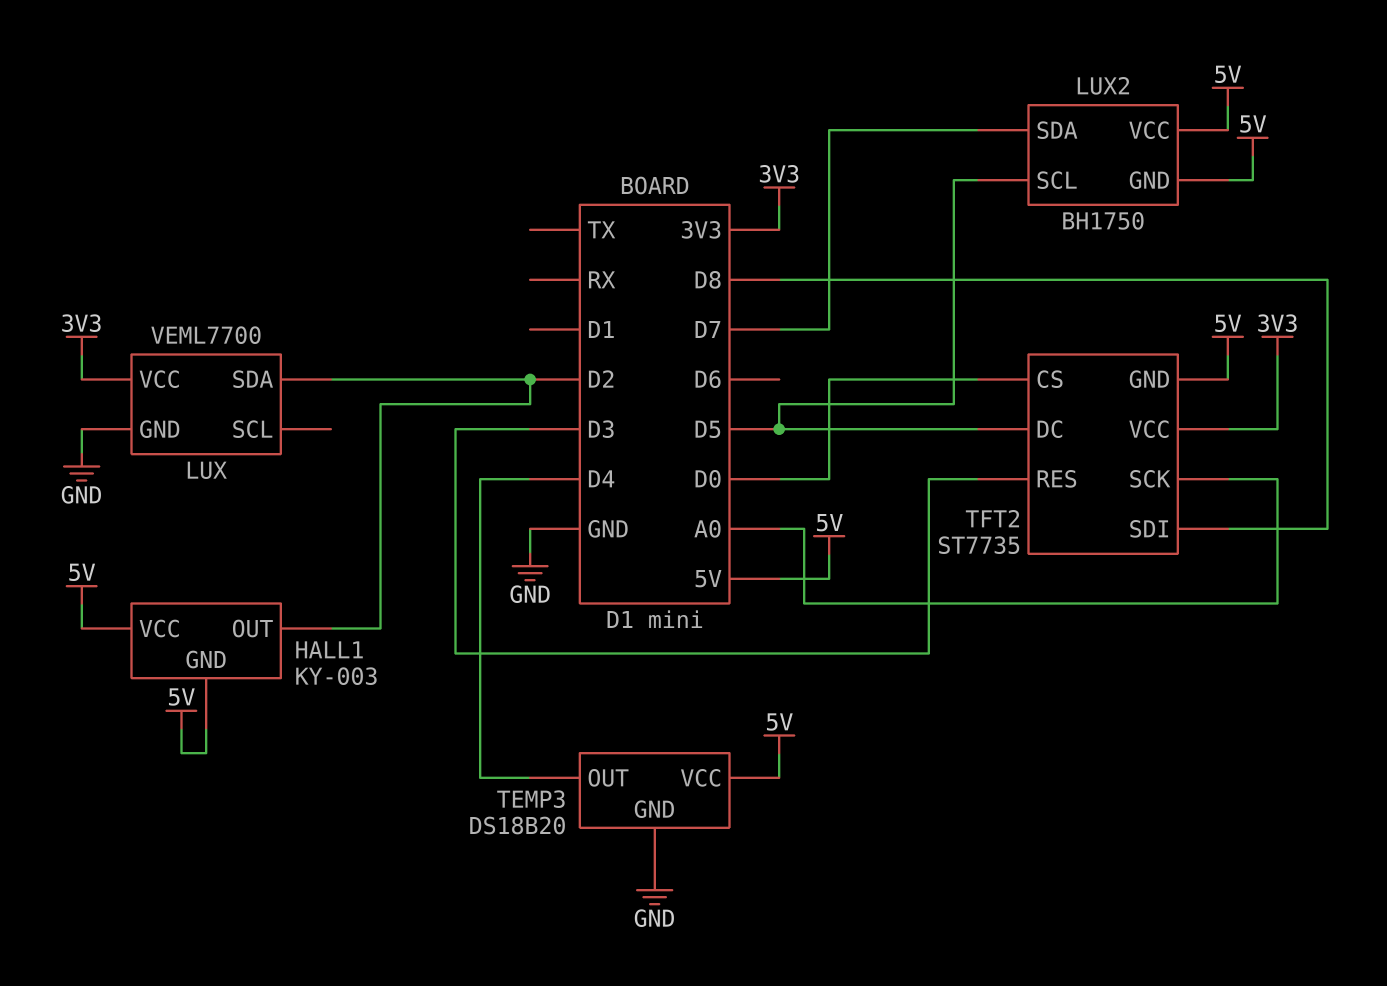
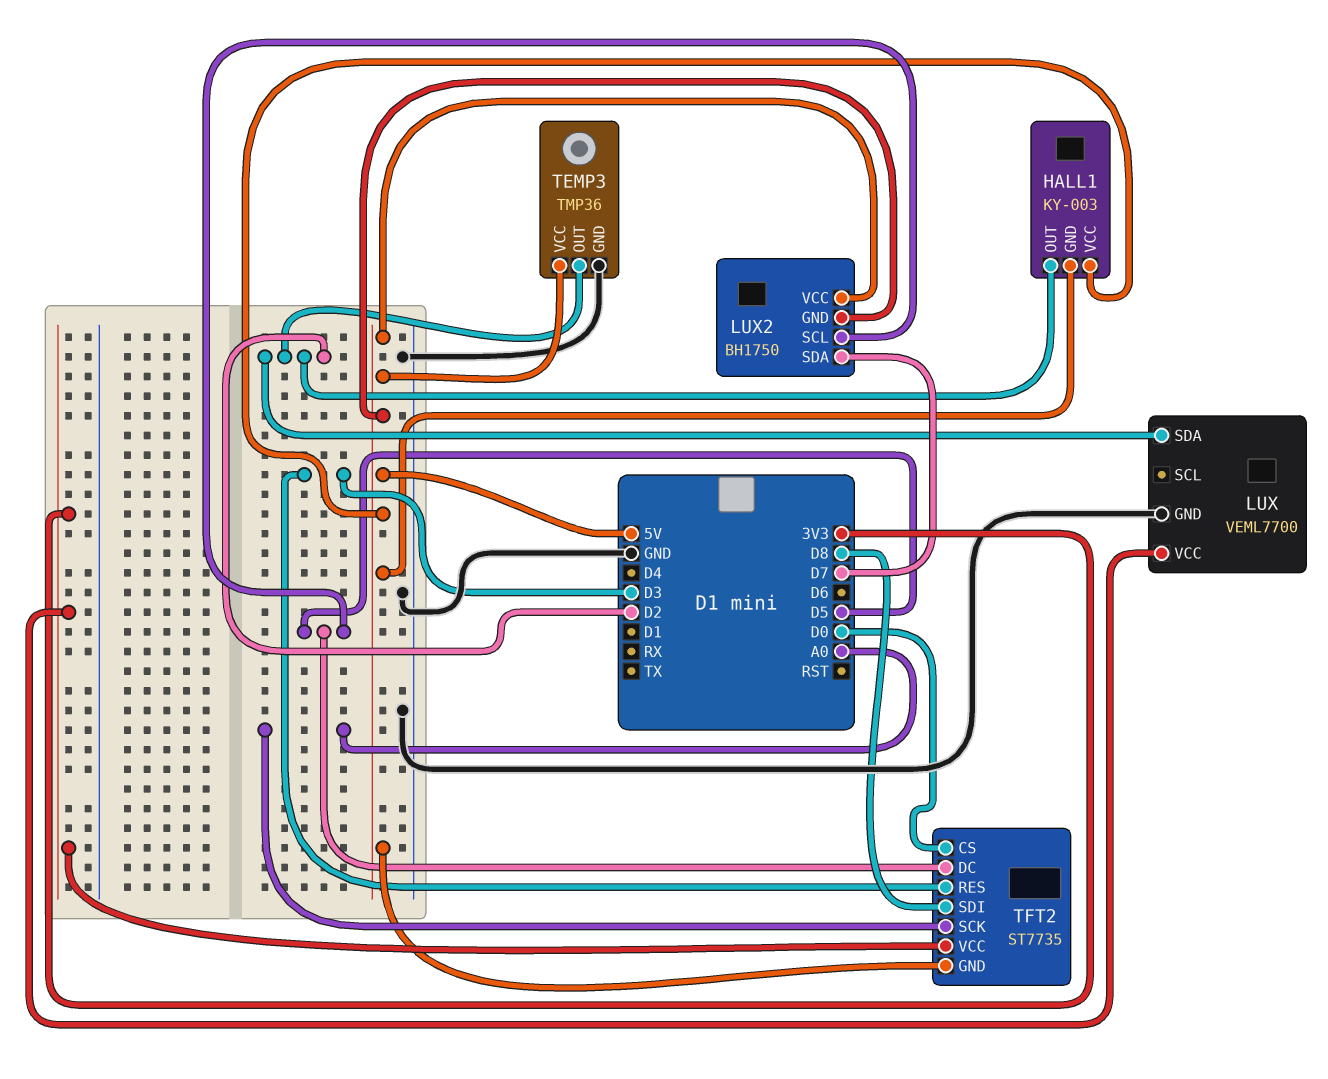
TEMP3: DS18B20 -> TMP36
TEMP3 pin OUT: D4 -> D2

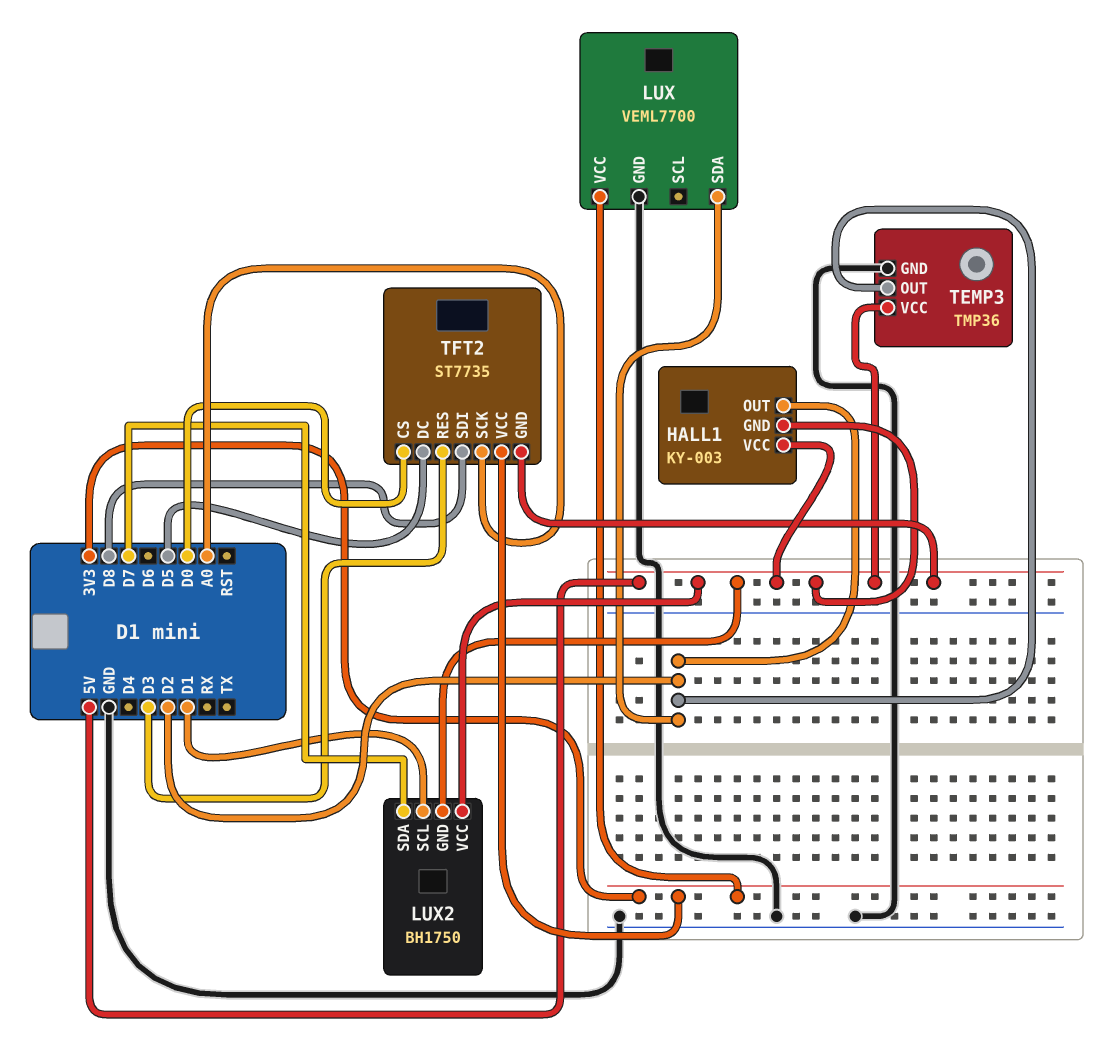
LUX2 pin SCL: D5 -> D1

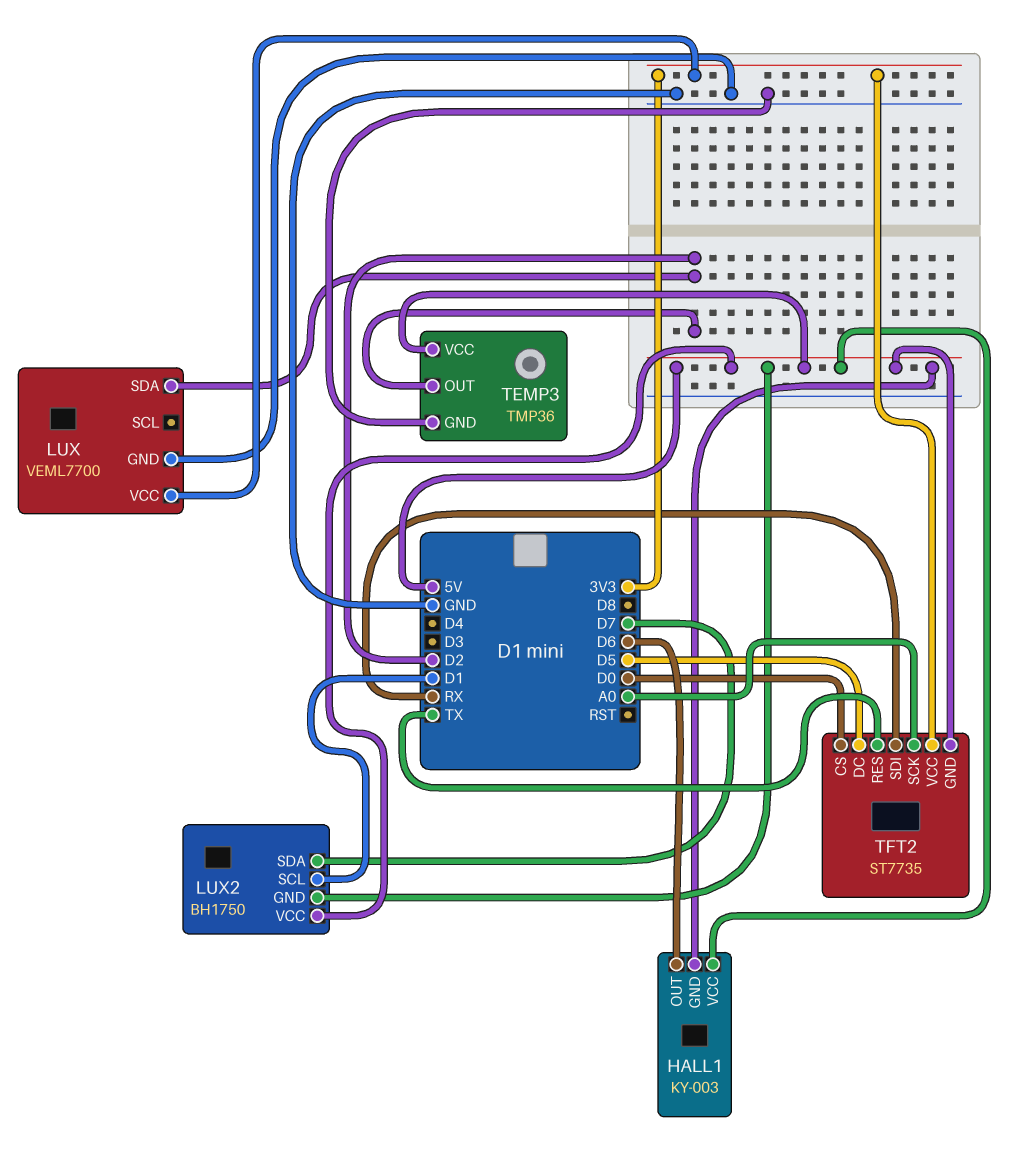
HALL1 pin OUT: D2 -> D6
TFT2 pin RES: D3 -> TX
TFT2 pin SDI: D8 -> RX

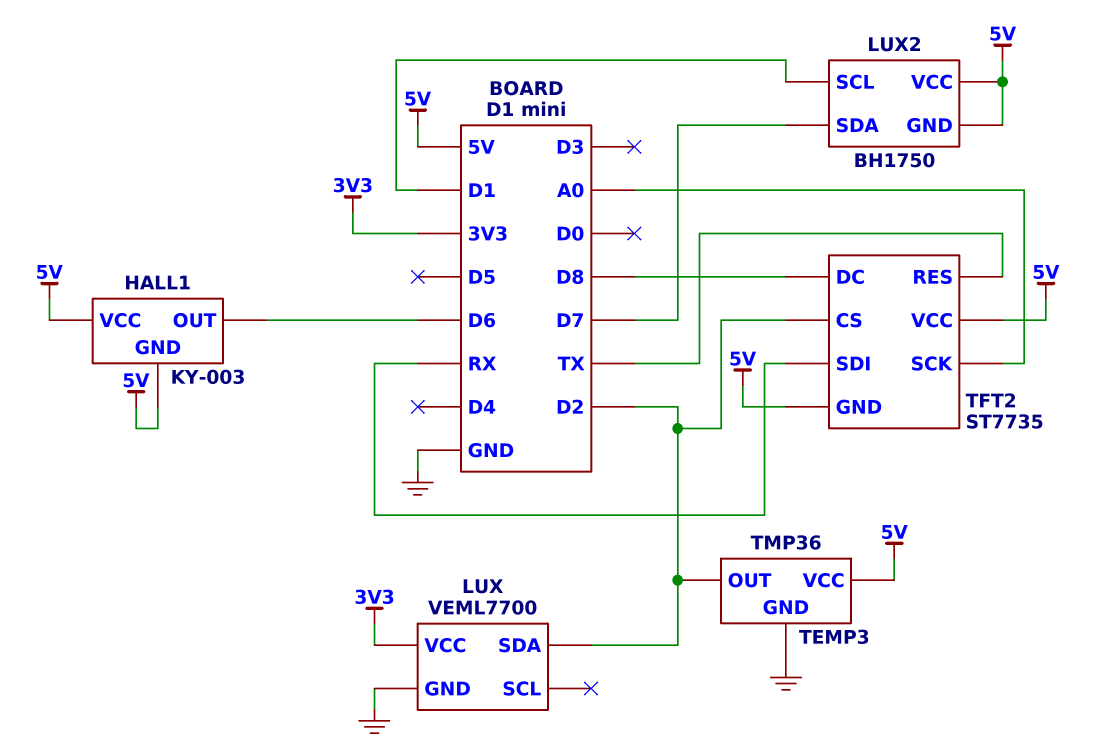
TFT2 pin CS: D0 -> D2
TFT2 pin DC: D5 -> D8
TFT2 pin VCC: 3V3 -> 5V

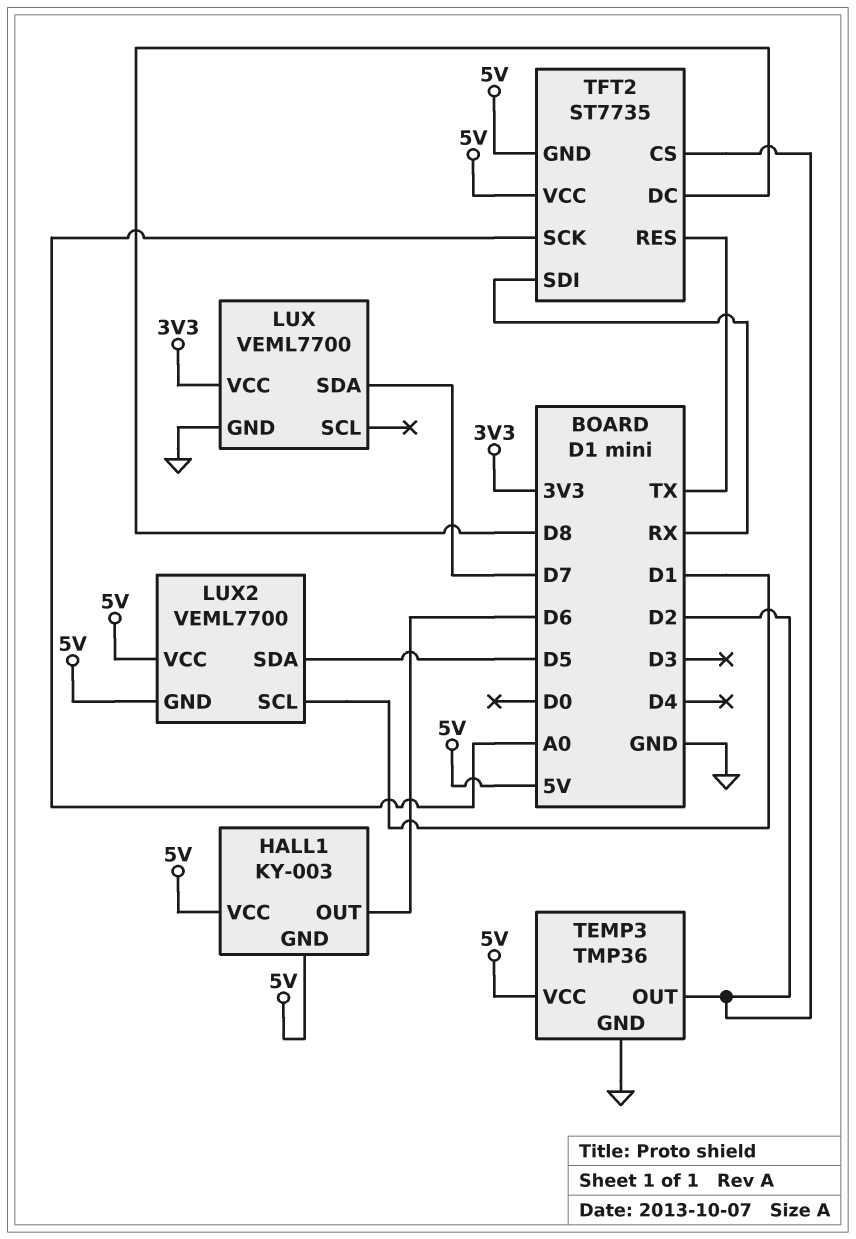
LUX pin SDA: D2 -> D7
LUX2: BH1750 -> VEML7700
LUX2 pin SDA: D7 -> D5

